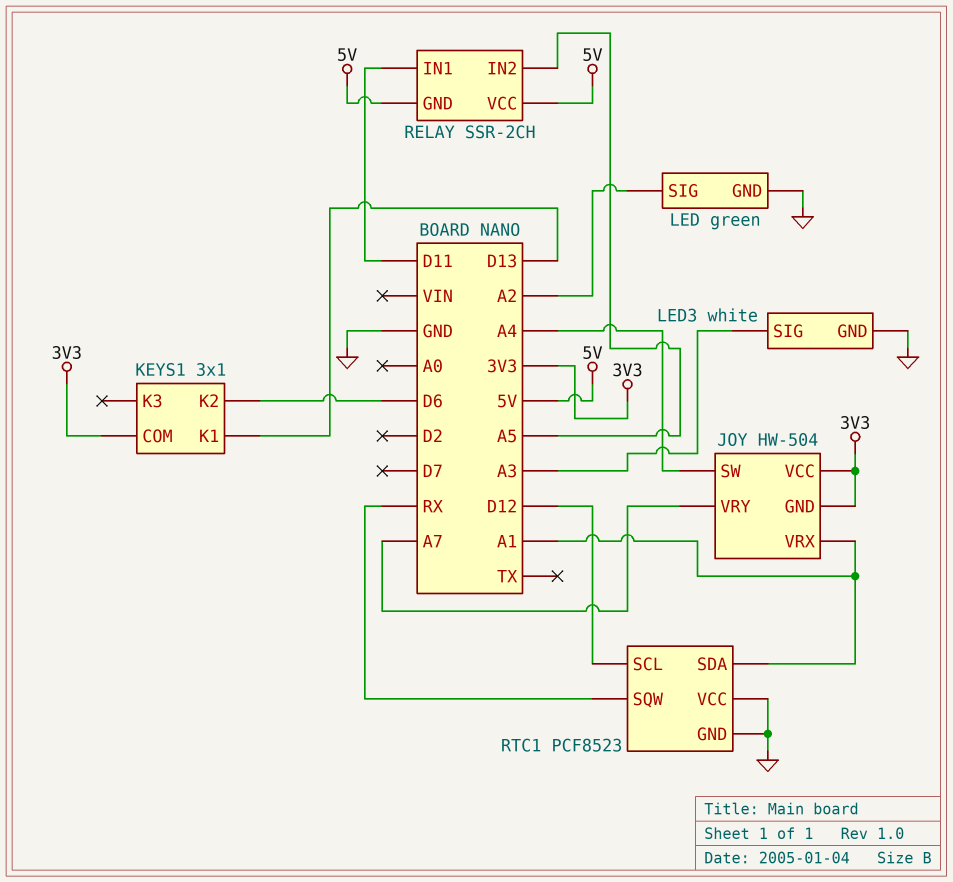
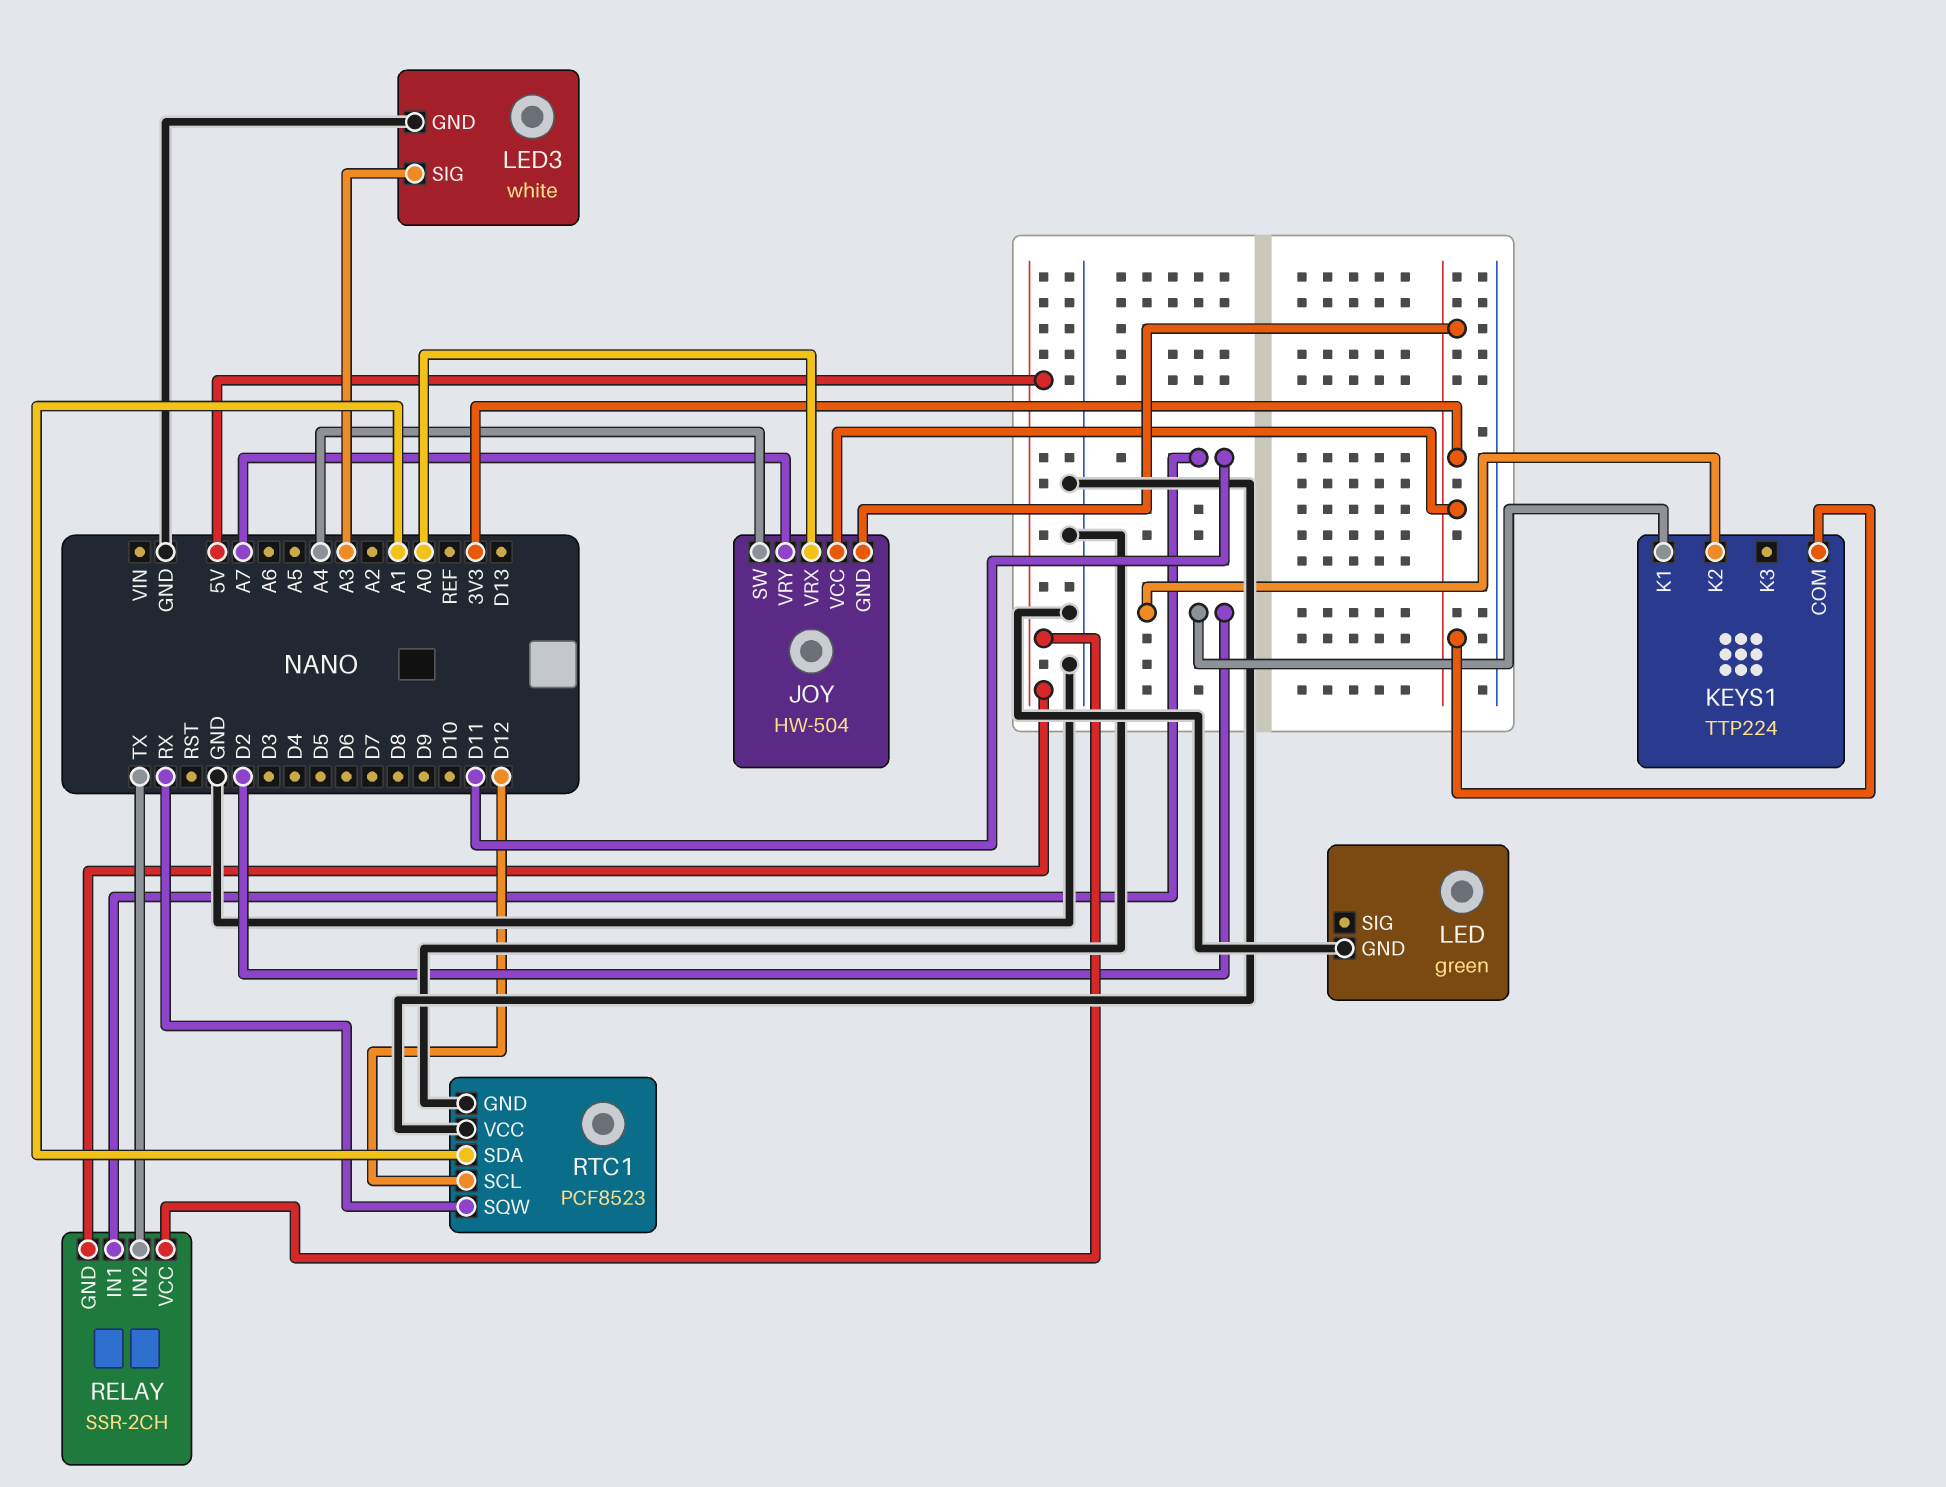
JOY pin VRX: A1 -> A0
KEYS1: 3x1 -> TTP224
KEYS1 pin K1: D13 -> D2
KEYS1 pin K2: D6 -> D2
LED pin SIG: A2 -> none
RELAY pin IN2: A5 -> TX

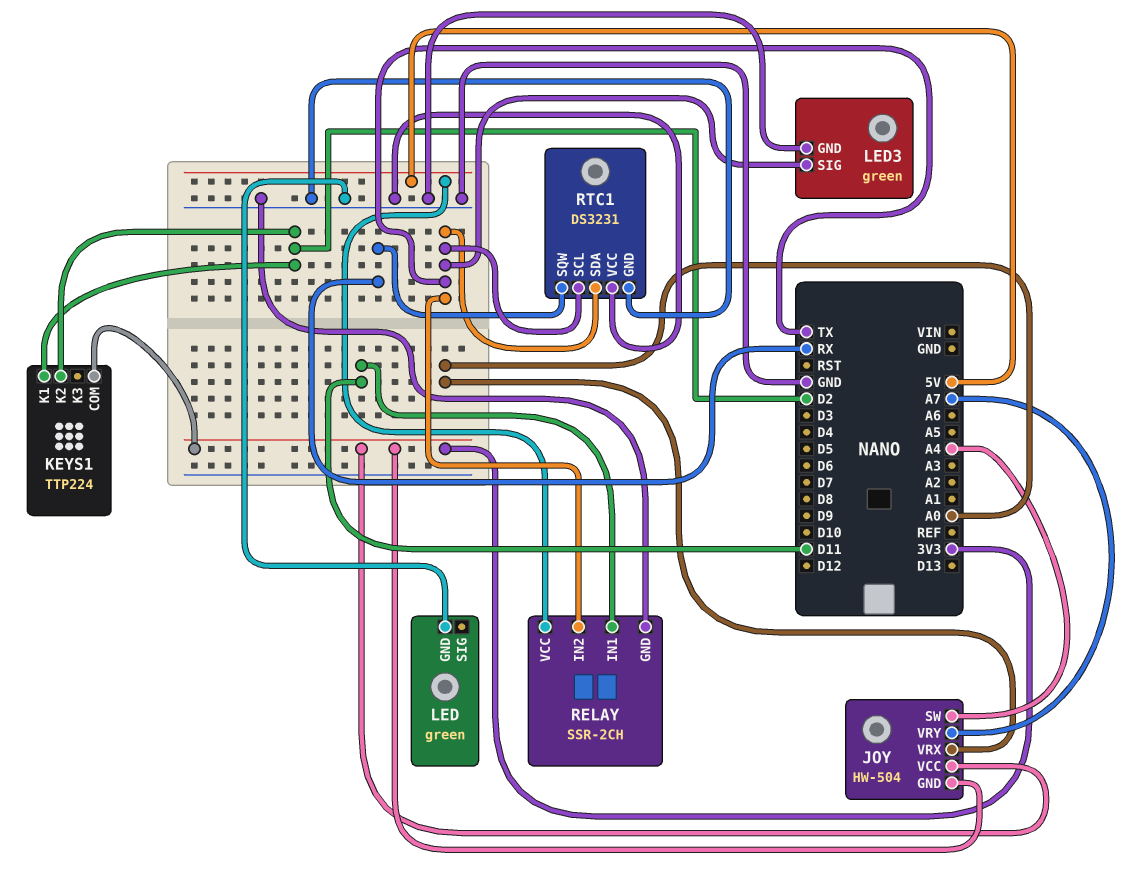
LED3: white -> green
LED3 pin SIG: A3 -> TX
RELAY pin GND: 5V -> GND
RTC1: PCF8523 -> DS3231
RTC1 pin SCL: D12 -> TX
RTC1 pin SDA: A1 -> TX

